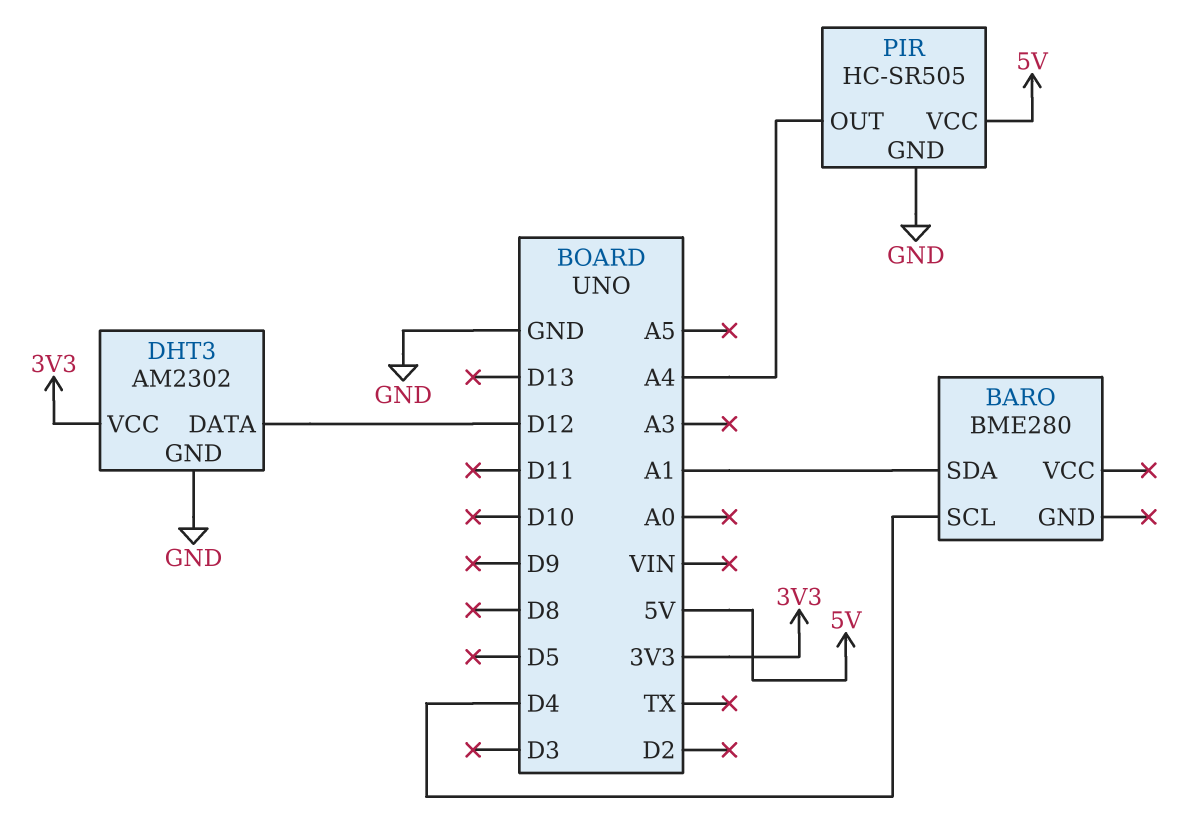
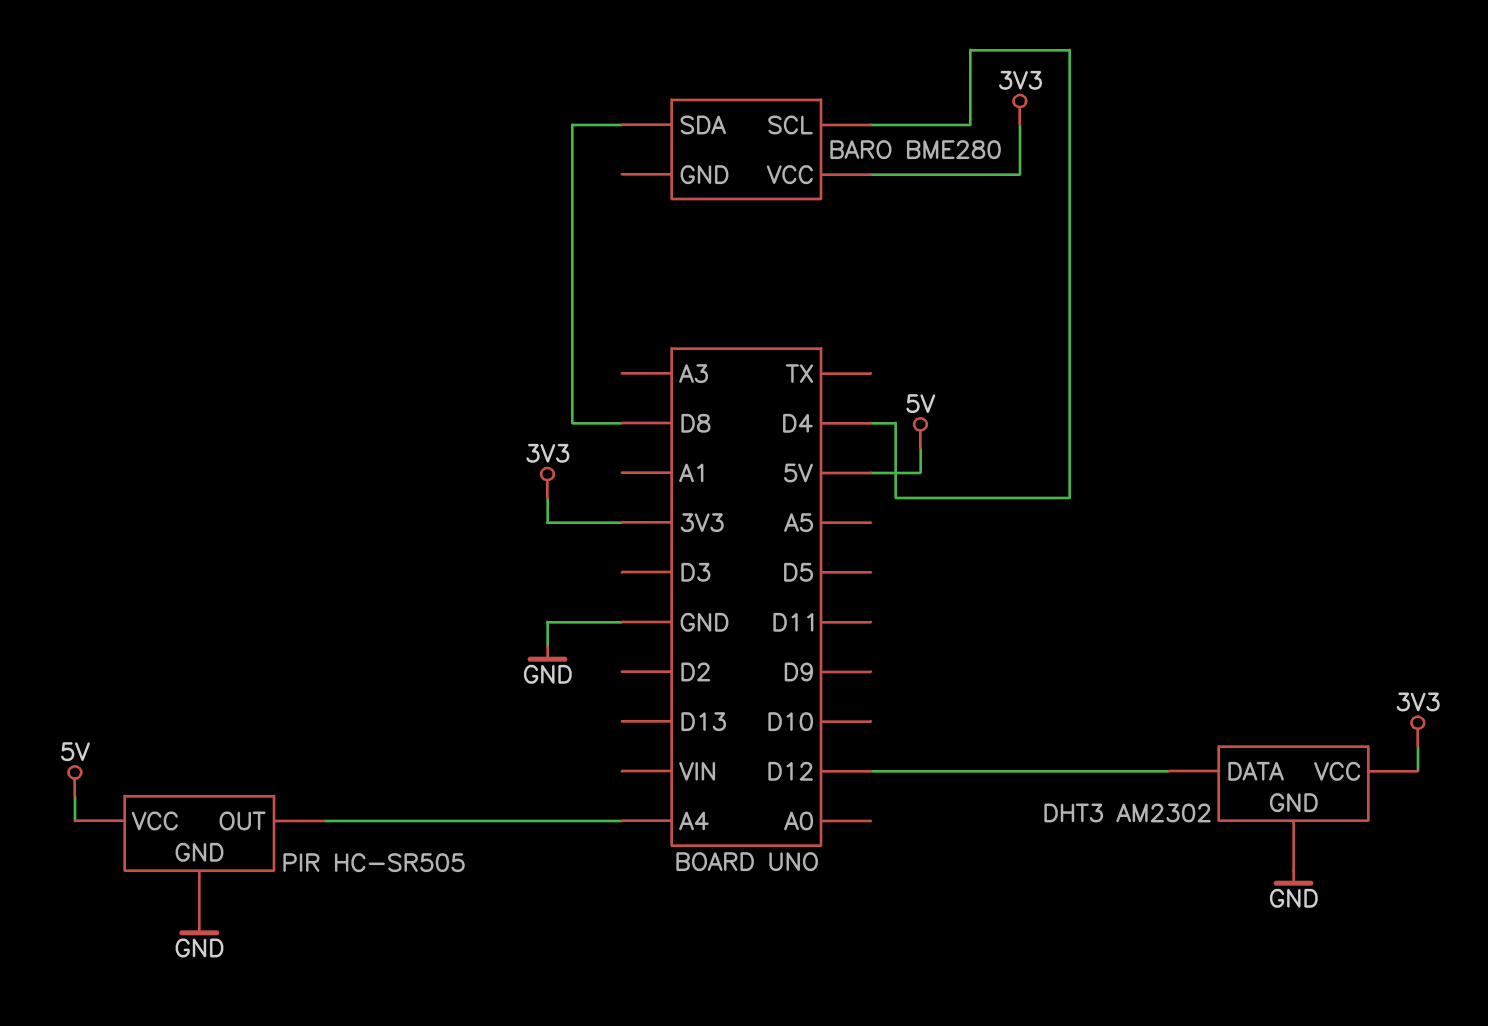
BARO pin SDA: A1 -> D8
BARO pin VCC: none -> 3V3

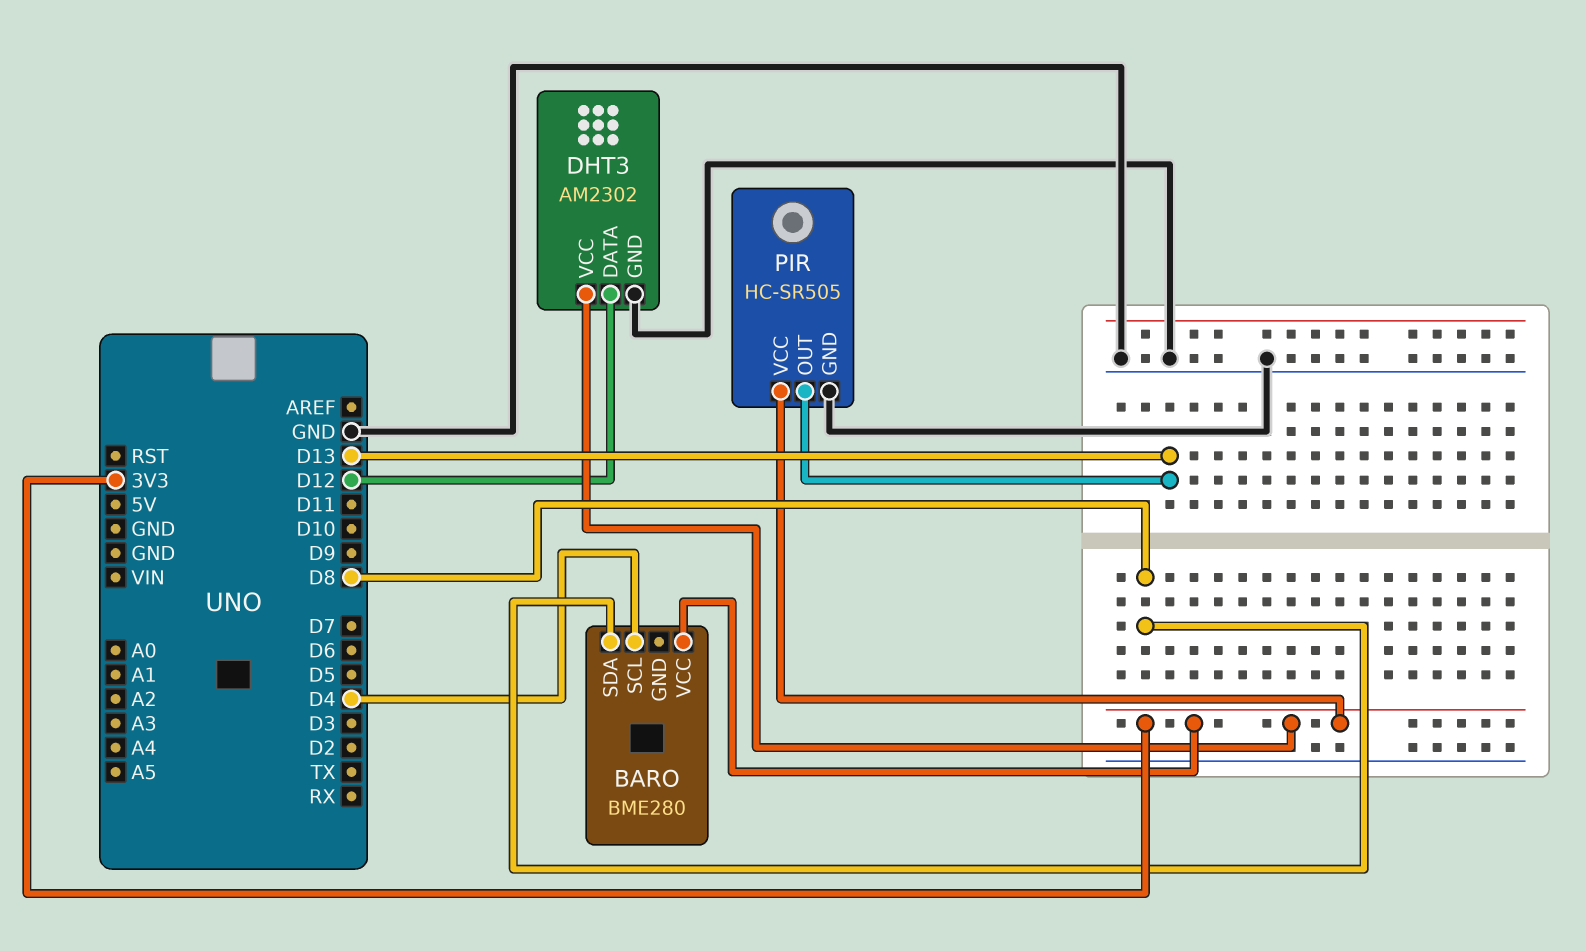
PIR pin OUT: A4 -> D13
PIR pin VCC: 5V -> 3V3

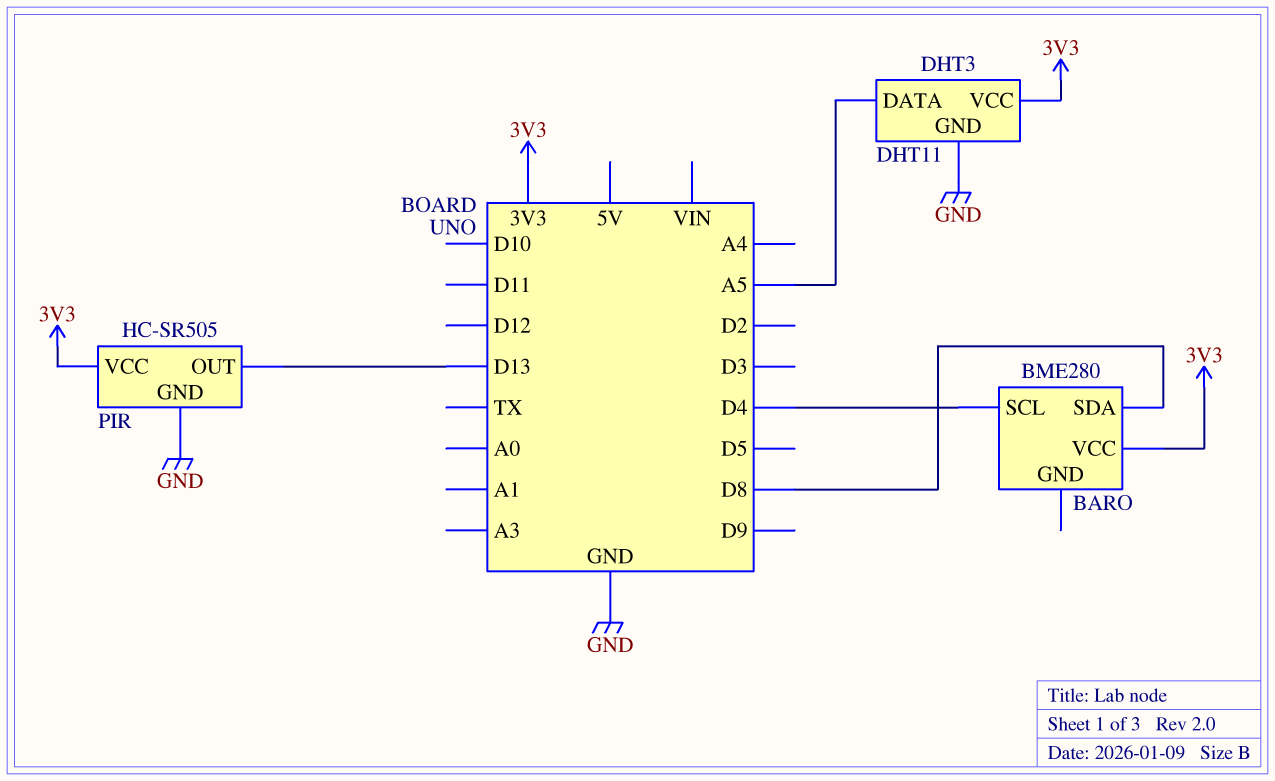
DHT3: AM2302 -> DHT11
DHT3 pin DATA: D12 -> A5

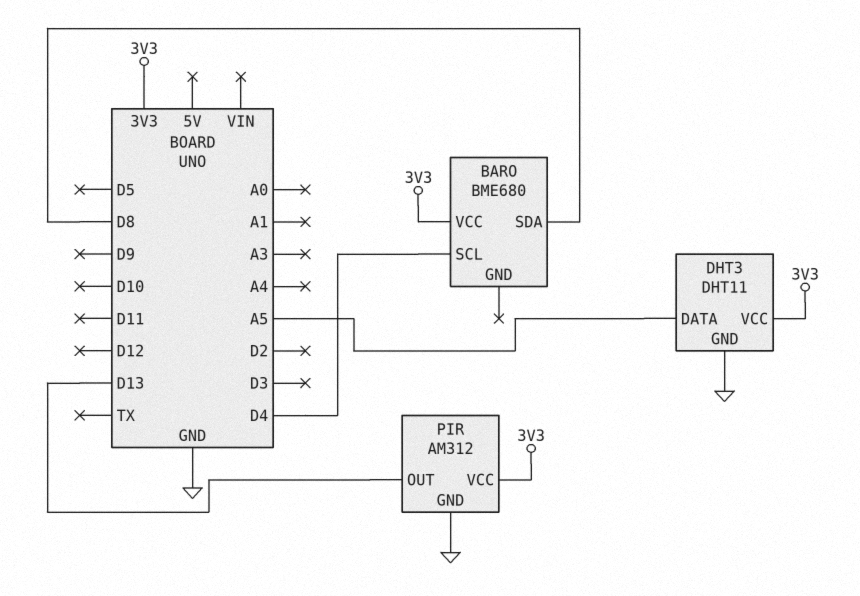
BARO: BME280 -> BME680
PIR: HC-SR505 -> AM312

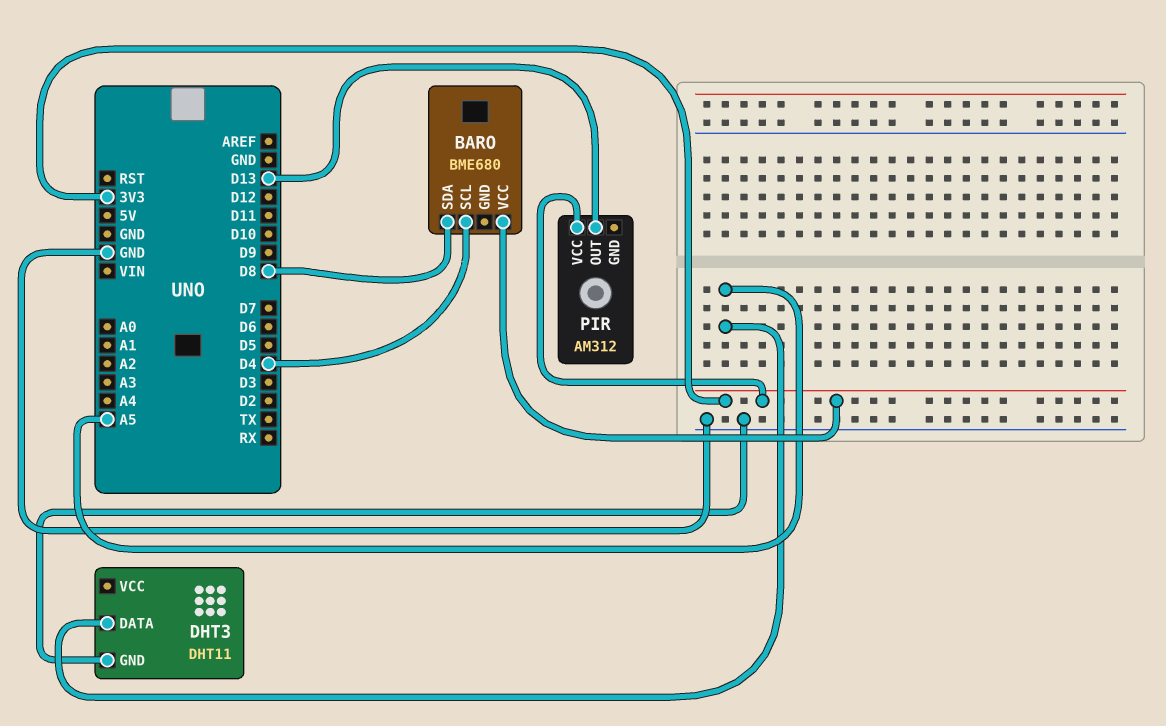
DHT3 pin VCC: 3V3 -> none
PIR pin GND: GND -> none

